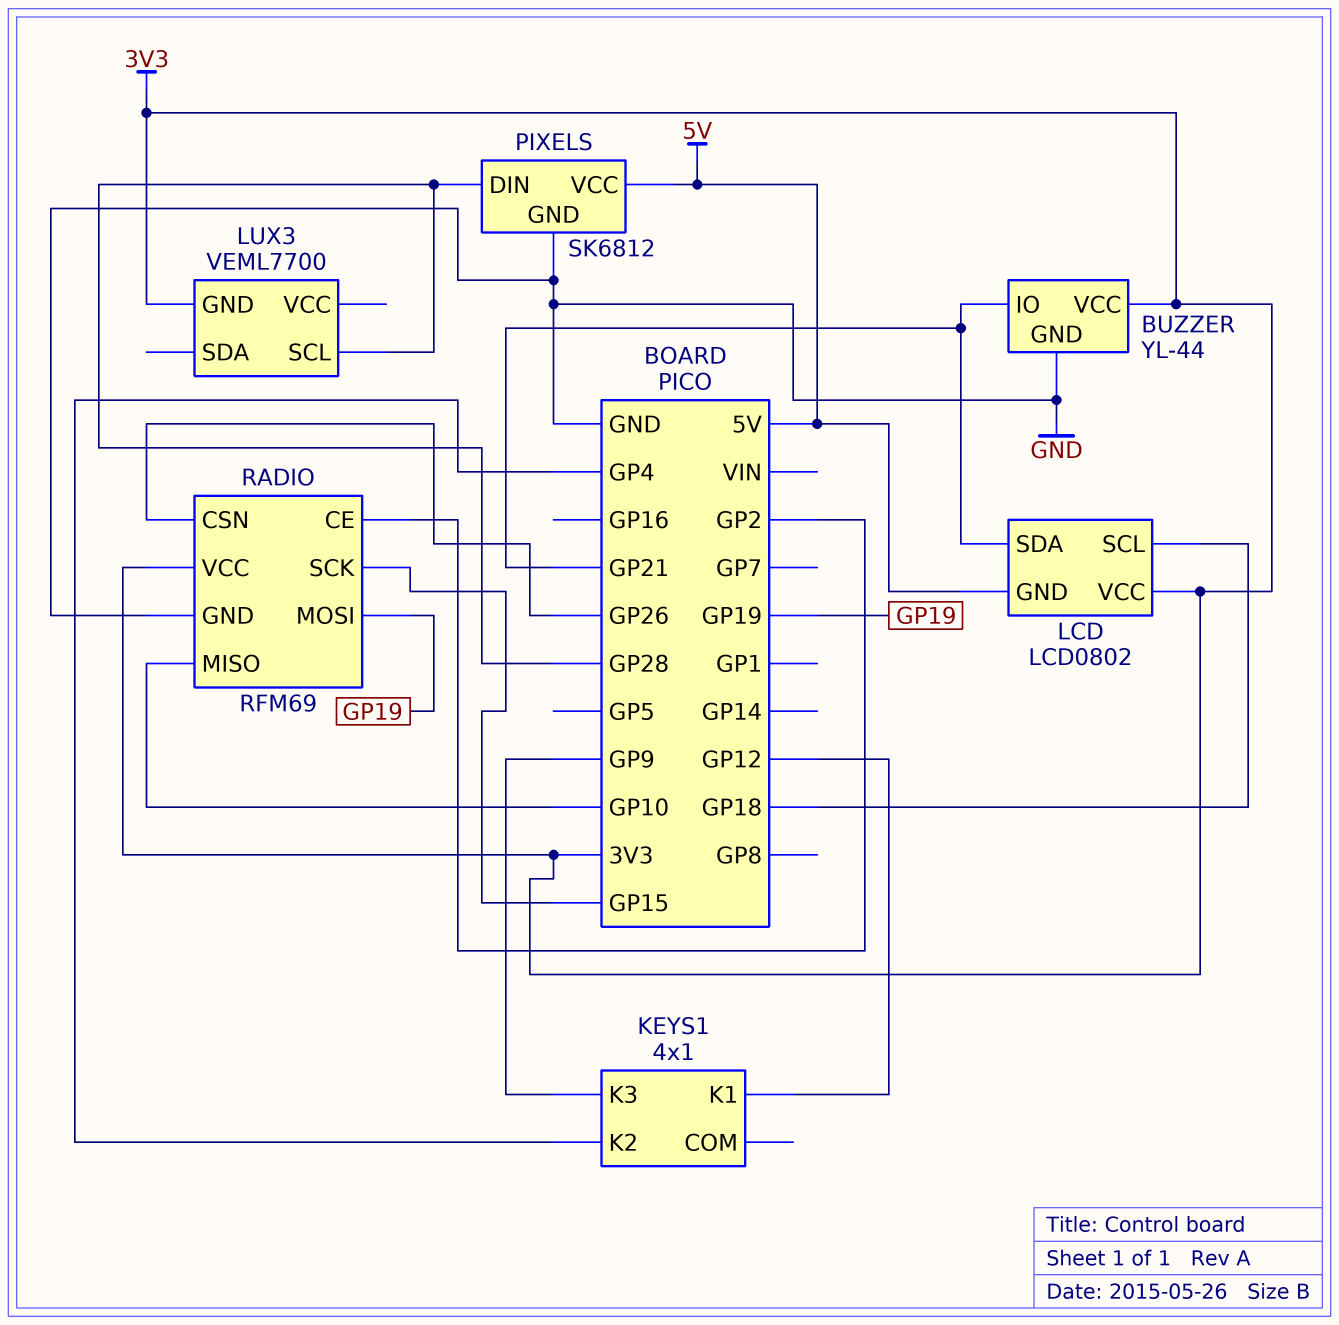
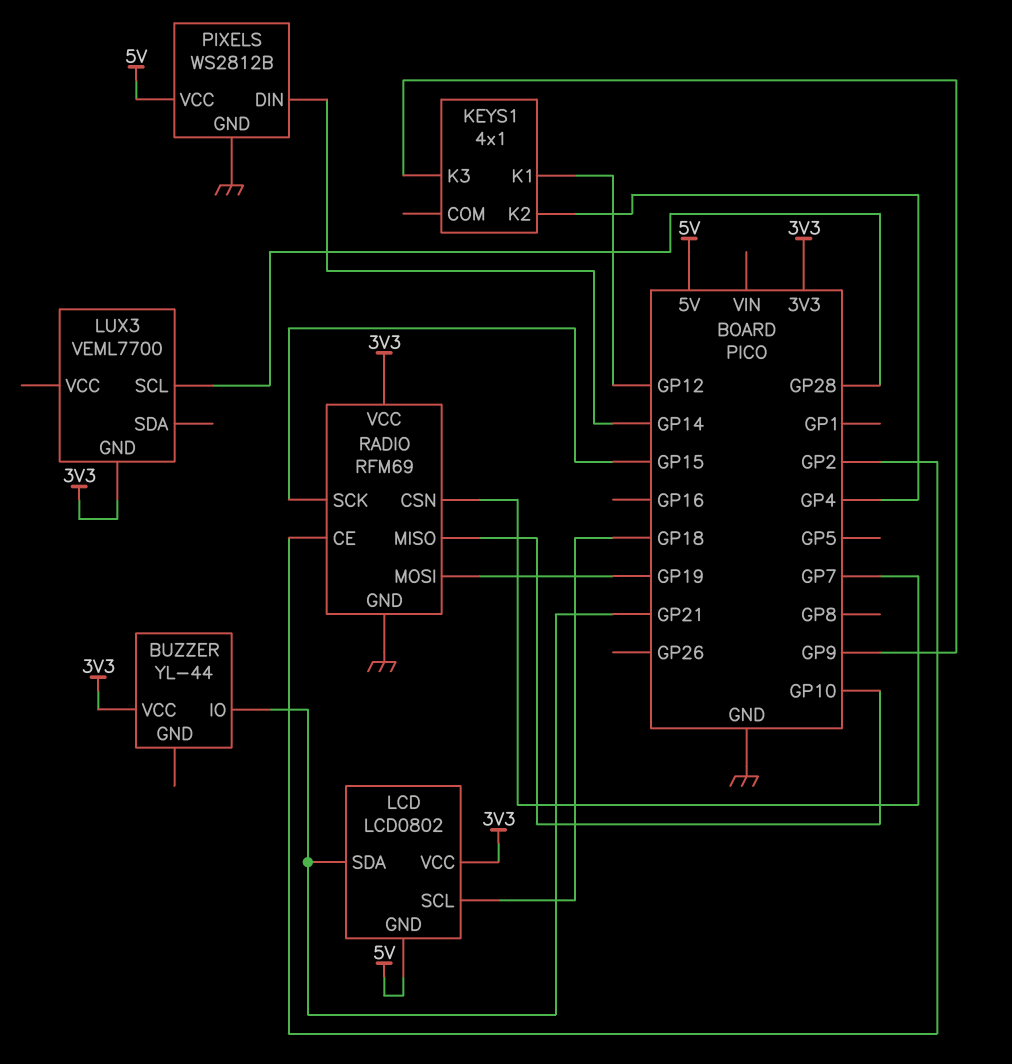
BUZZER pin GND: GND -> none
PIXELS: SK6812 -> WS2812B
PIXELS pin DIN: GP28 -> GP14
RADIO pin CSN: GP26 -> GP7

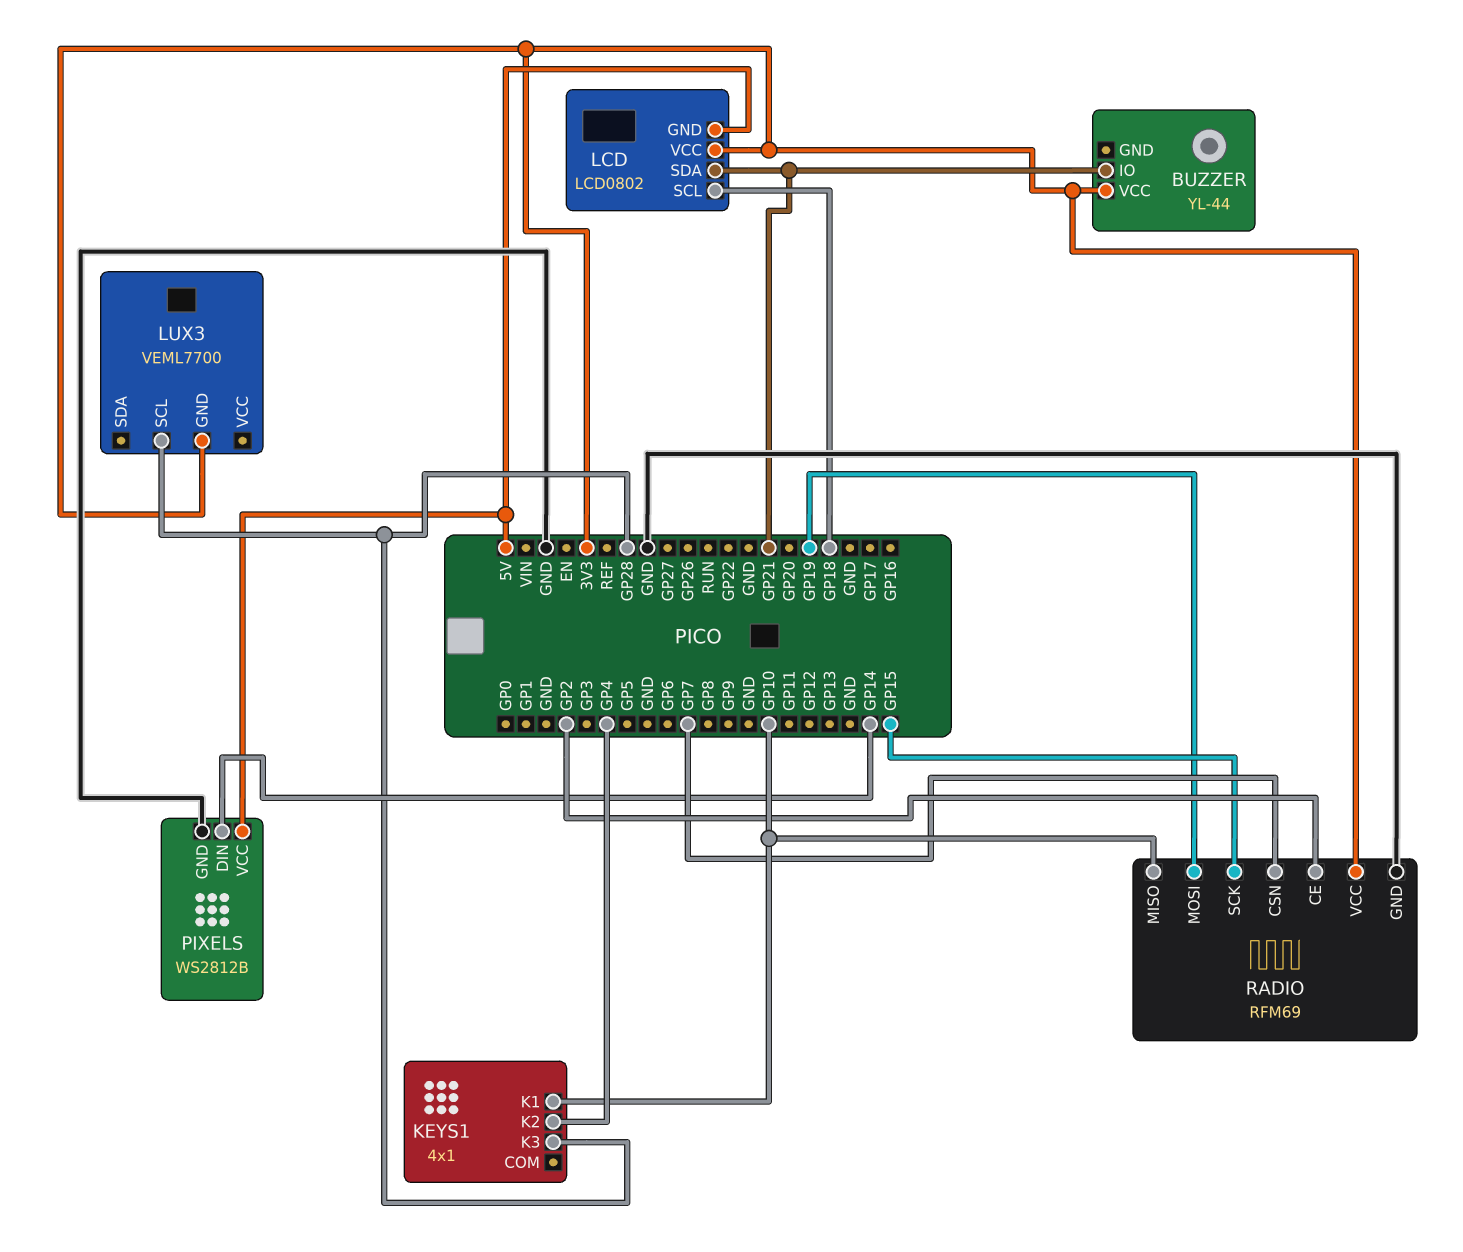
KEYS1 pin K1: GP12 -> GP10
KEYS1 pin K3: GP9 -> GP28

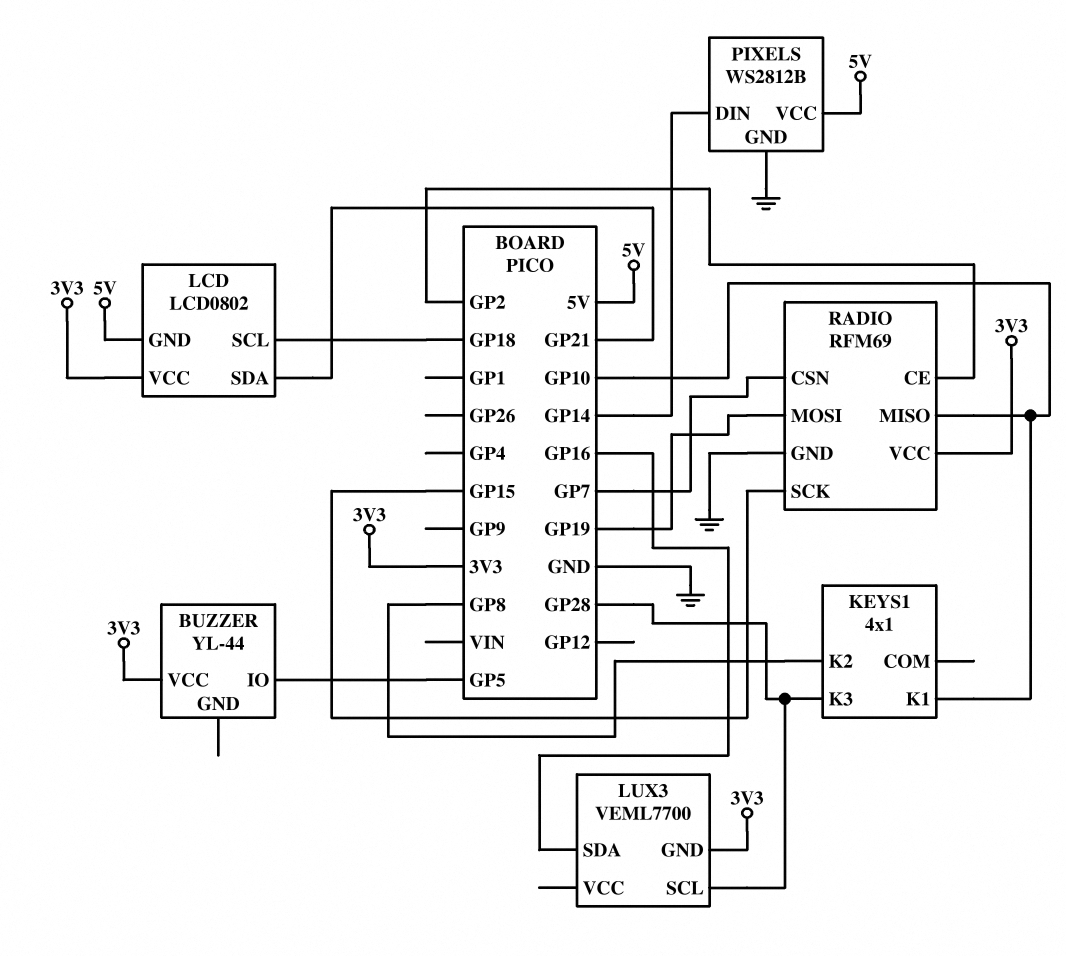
BUZZER pin IO: GP21 -> GP5
KEYS1 pin K2: GP4 -> GP8
LUX3 pin SDA: none -> GP16

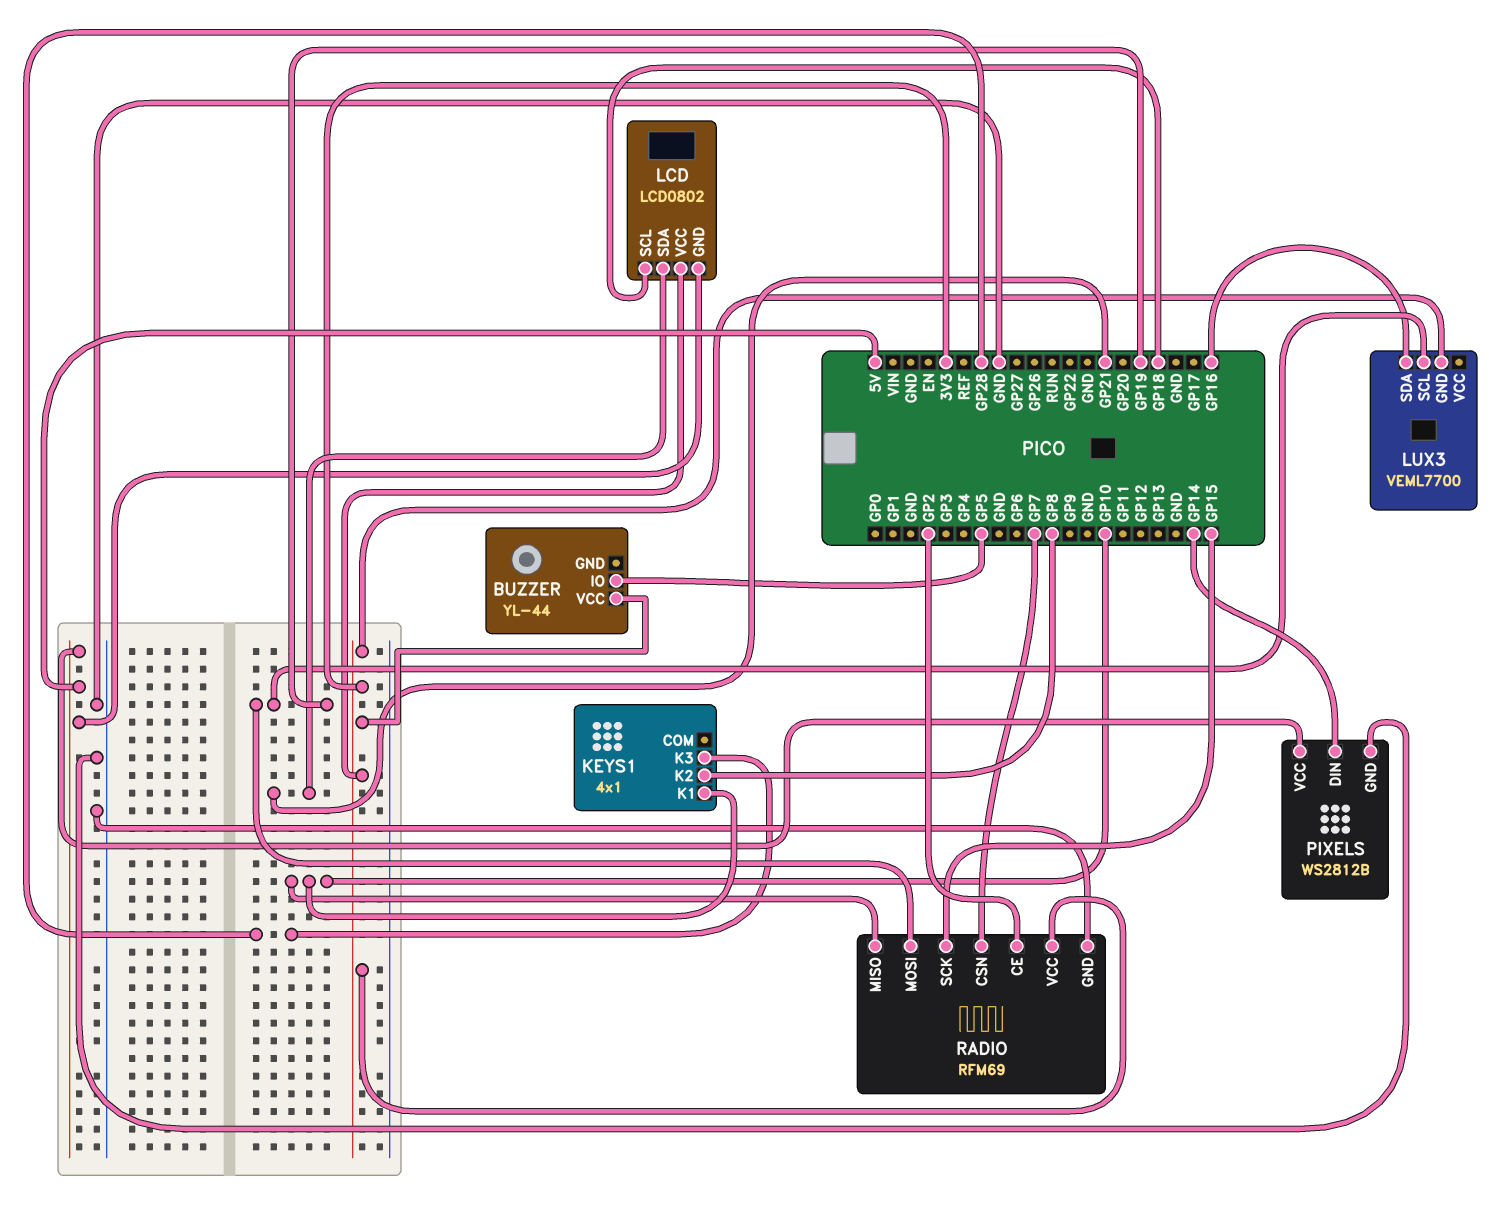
LUX3 pin SCL: GP28 -> GP19

